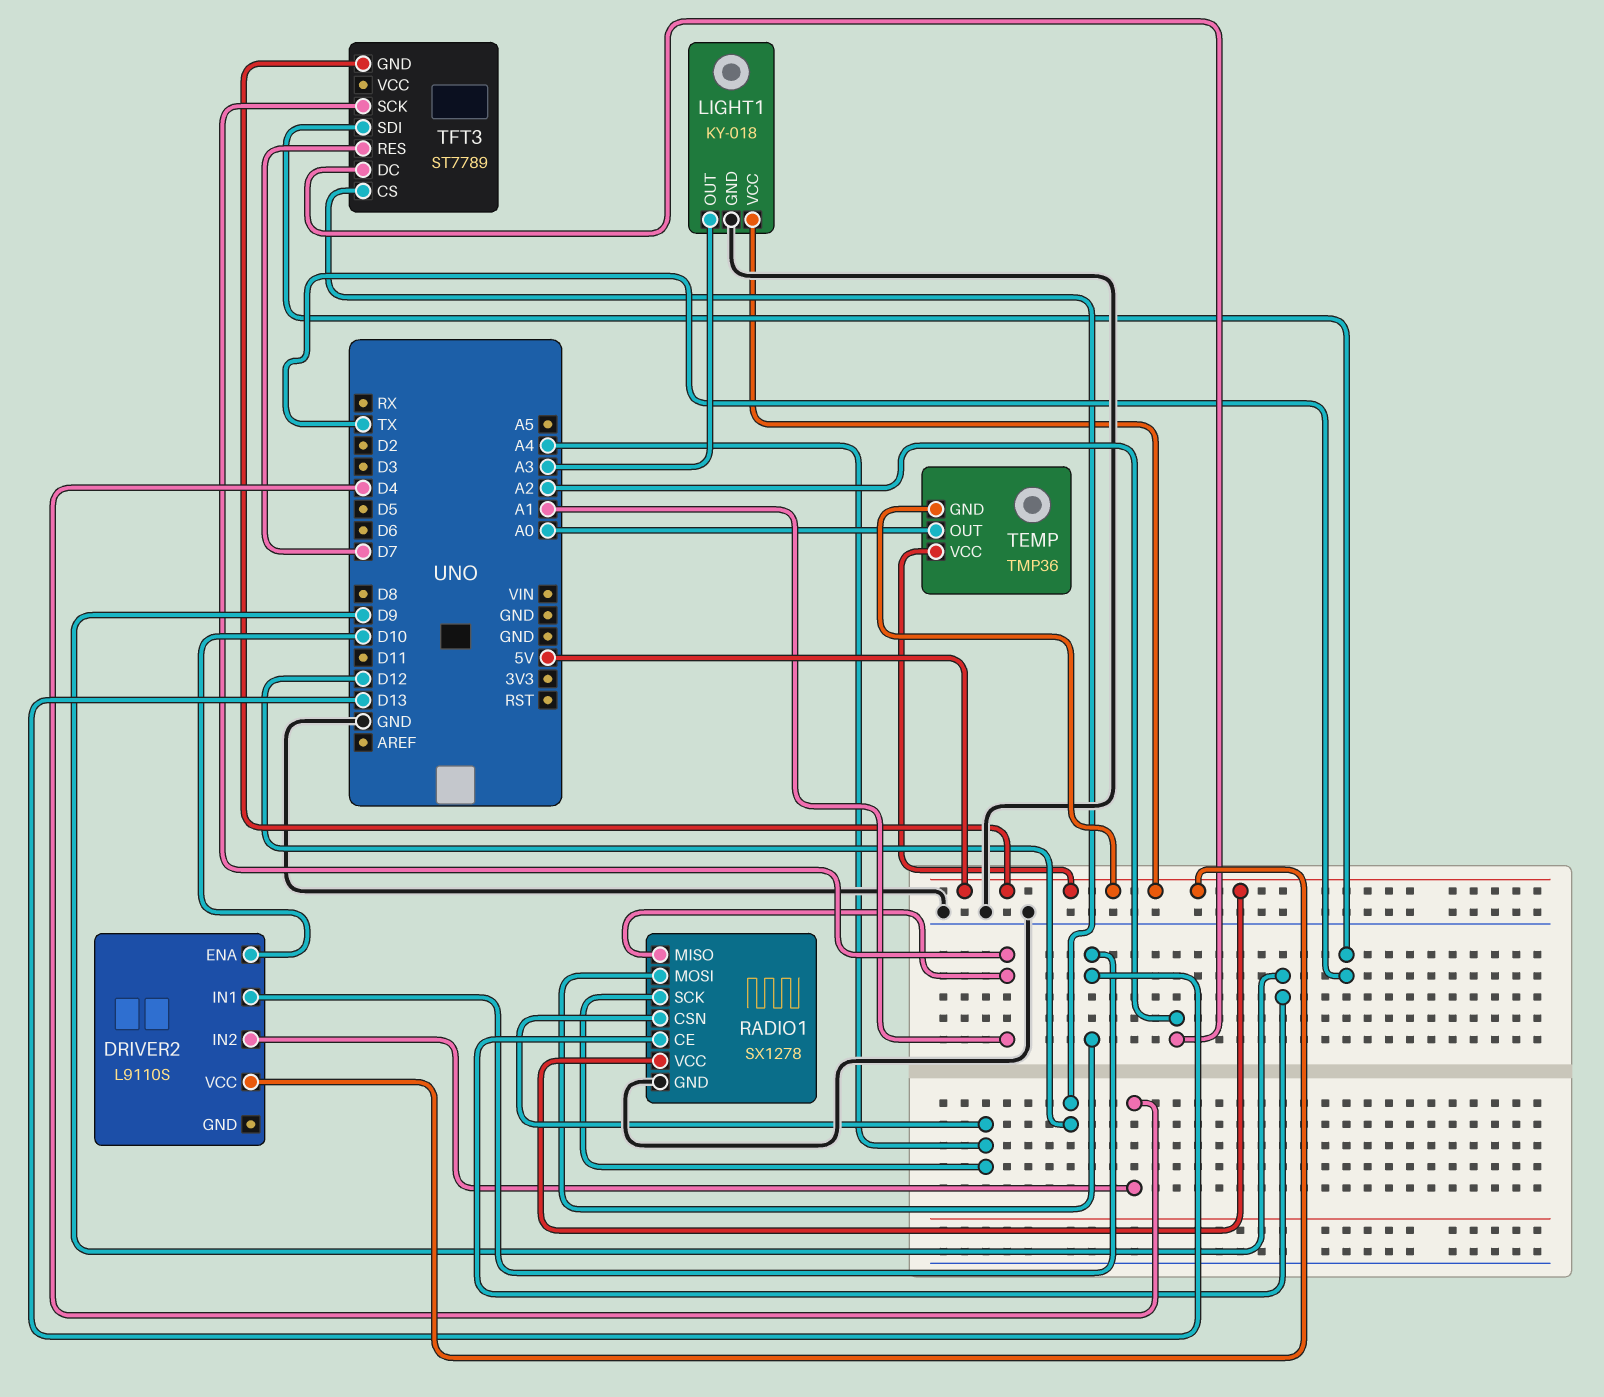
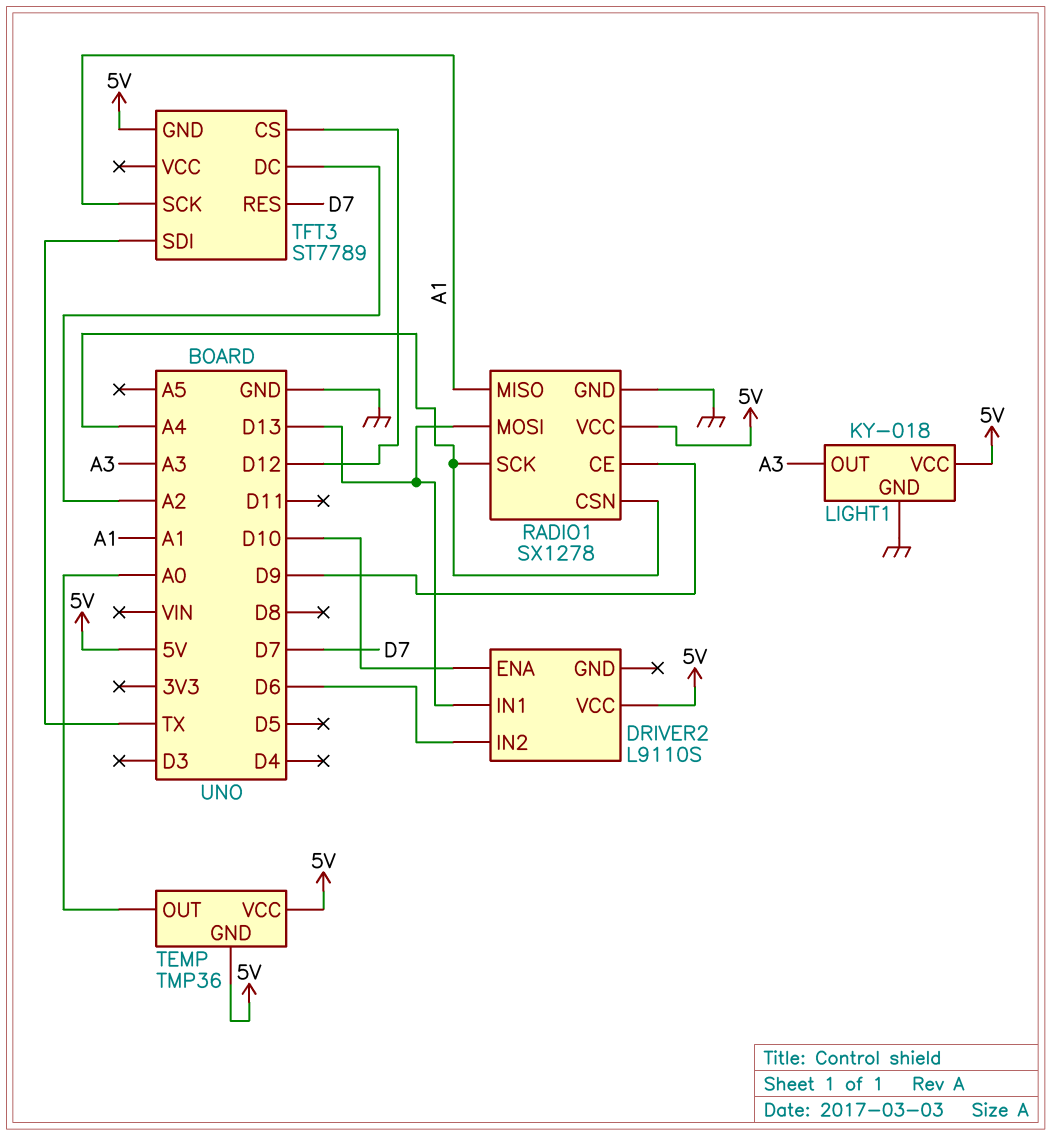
DRIVER2 pin IN2: D4 -> D6

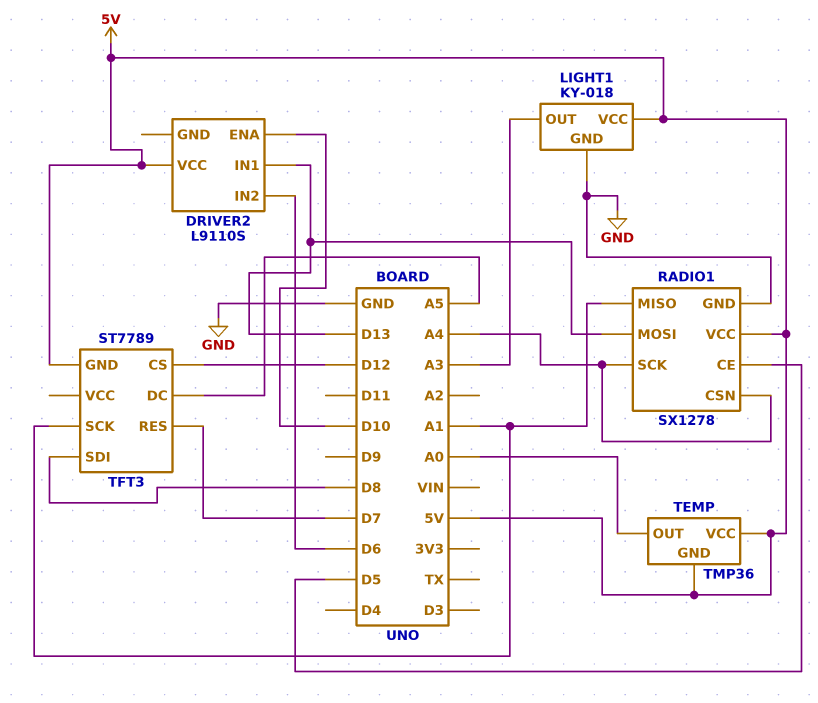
RADIO1 pin CE: D9 -> D5
TFT3 pin DC: A2 -> A5
TFT3 pin SDI: TX -> D8

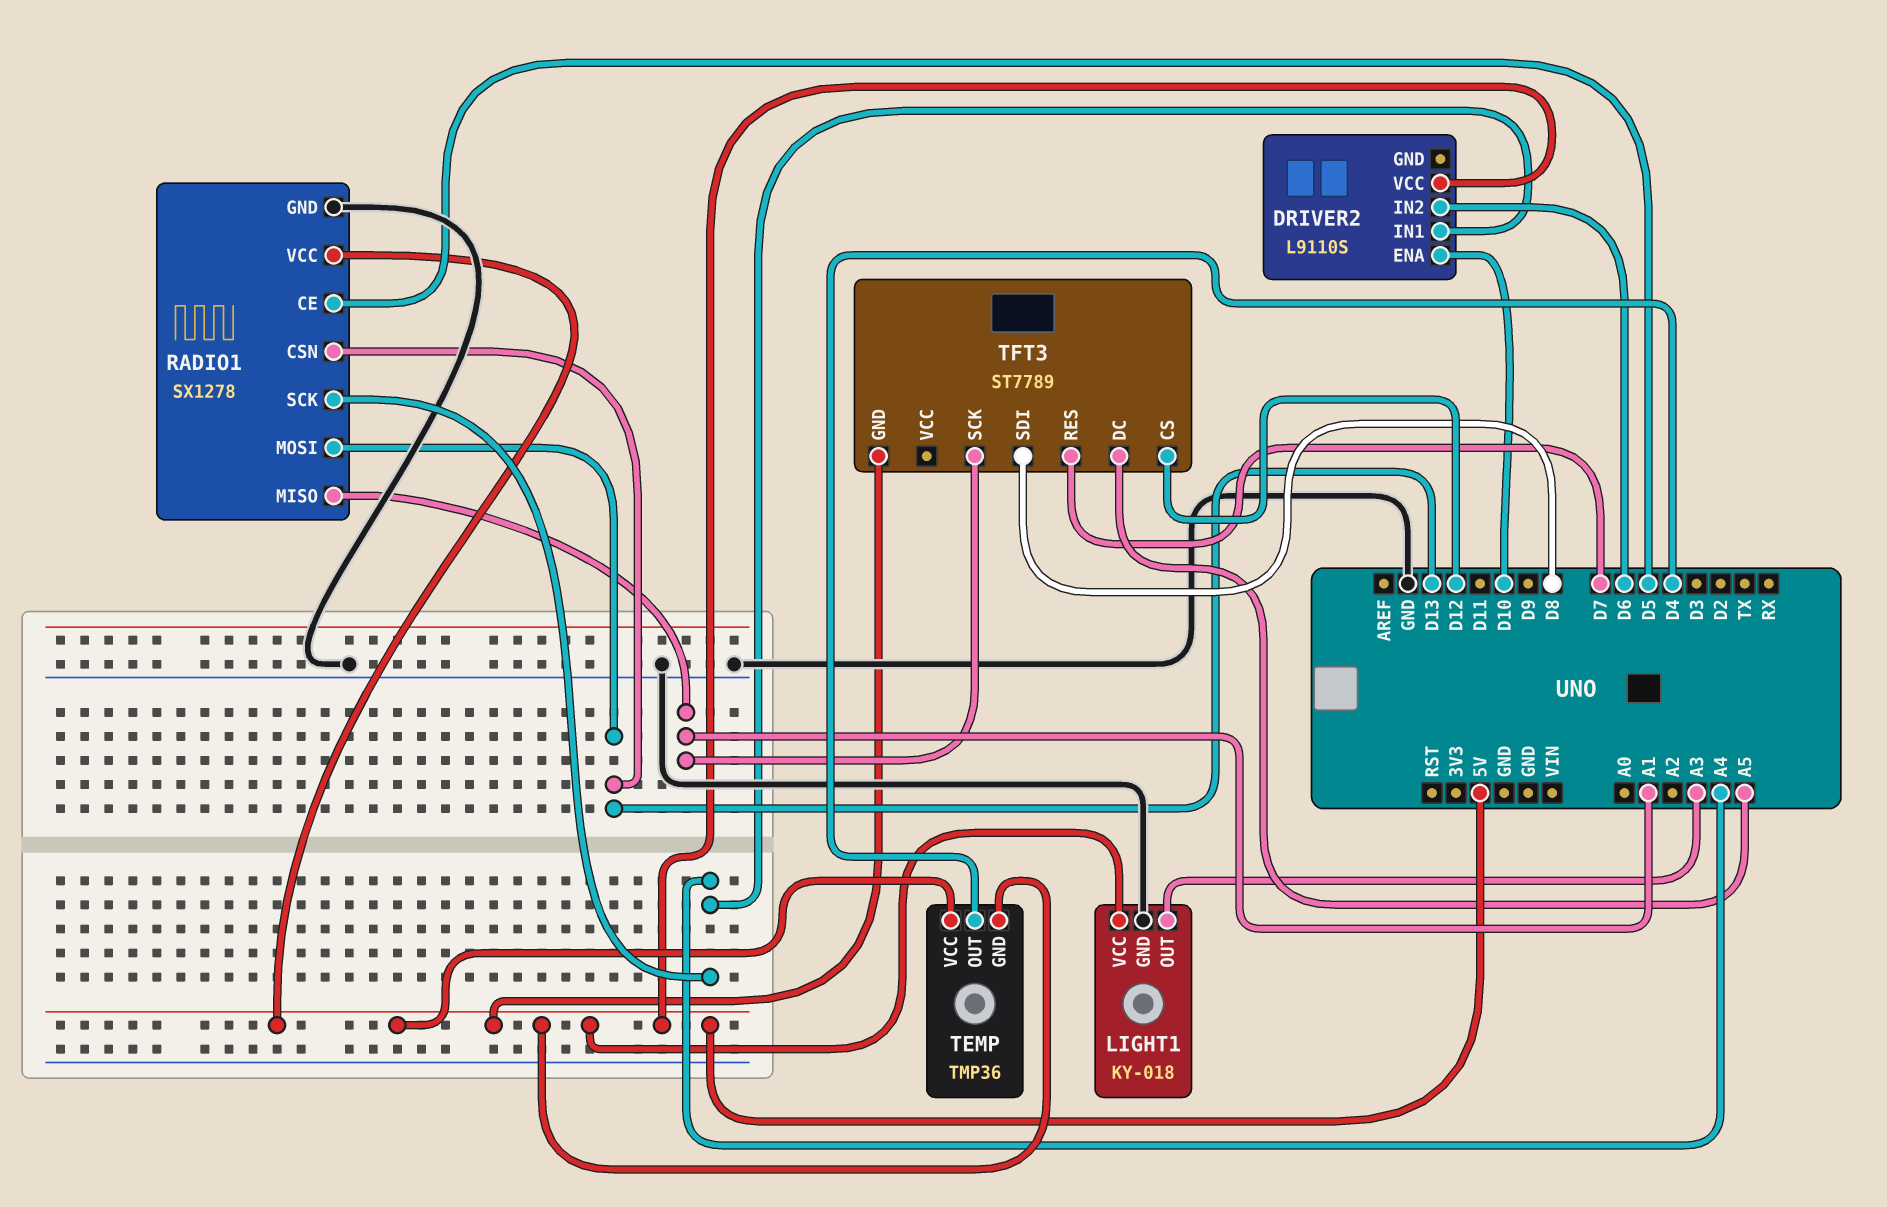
DRIVER2 pin IN1: D13 -> A4
RADIO1 pin CSN: A4 -> D13
TEMP pin OUT: A0 -> D4

